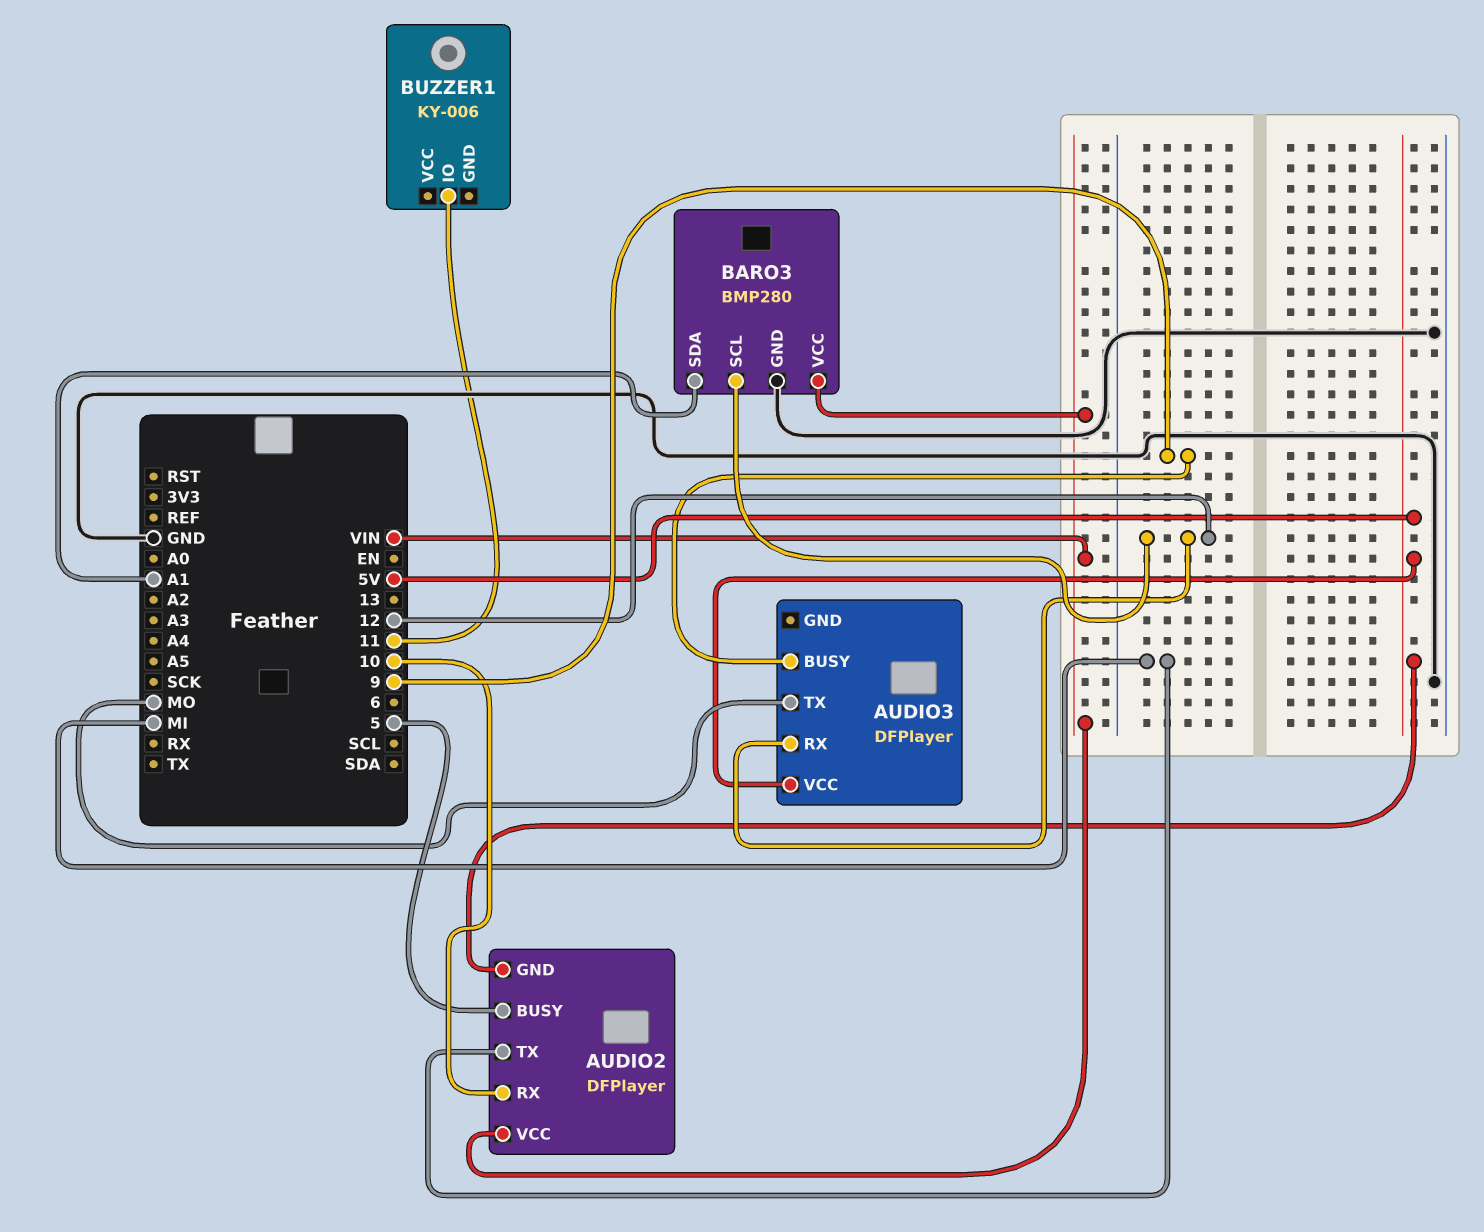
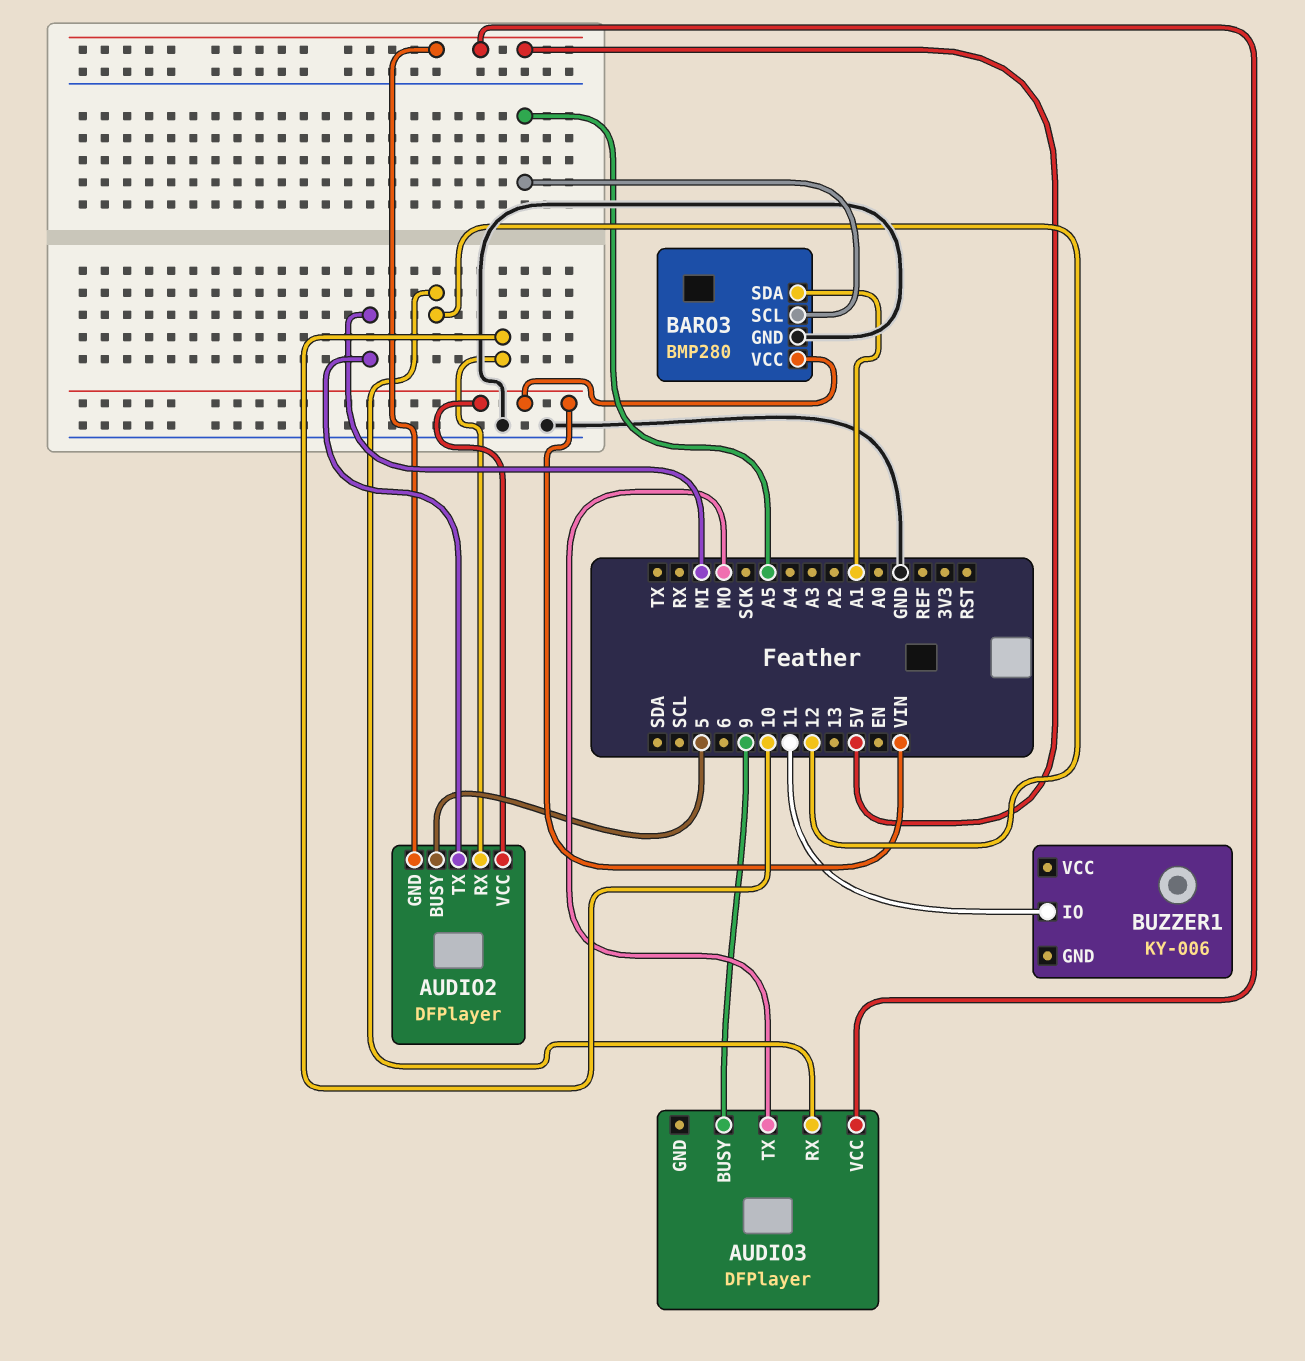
BARO3 pin SCL: 12 -> A5

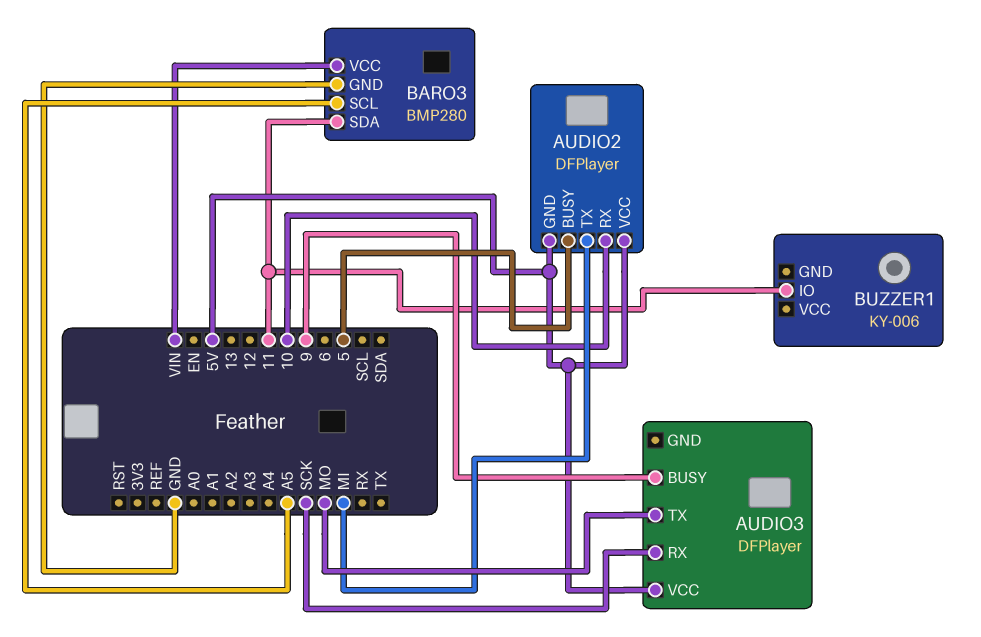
AUDIO2 pin VCC: VIN -> 5V
AUDIO3 pin RX: 12 -> SCK
BARO3 pin SDA: A1 -> 11

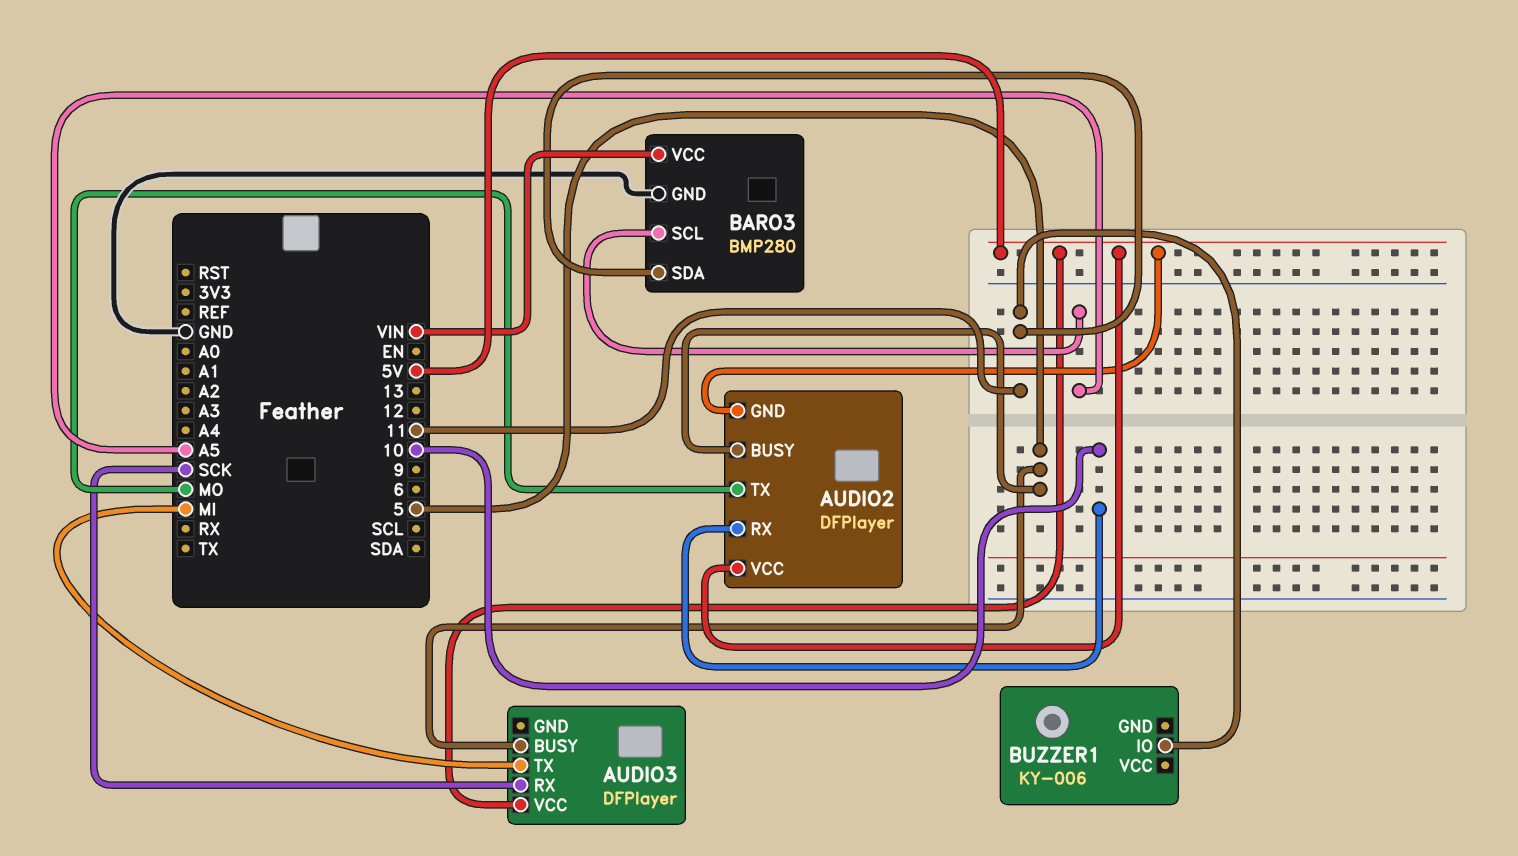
AUDIO2 pin TX: MI -> MO
AUDIO3 pin BUSY: 9 -> 5
AUDIO3 pin TX: MO -> MI

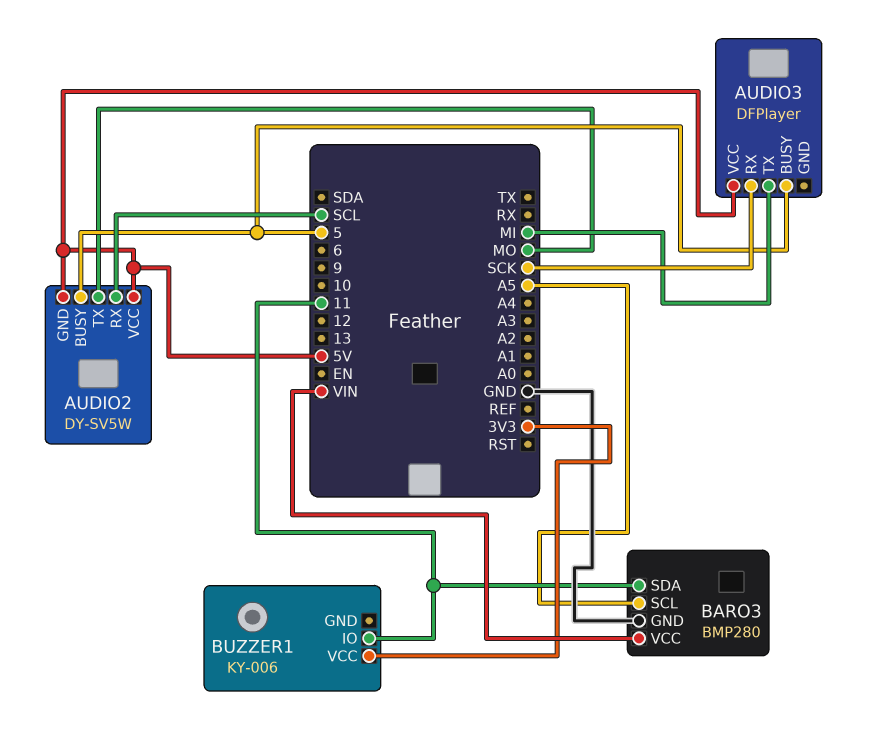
AUDIO2: DFPlayer -> DY-SV5W
AUDIO2 pin RX: 10 -> SCL
BUZZER1 pin VCC: none -> 3V3

